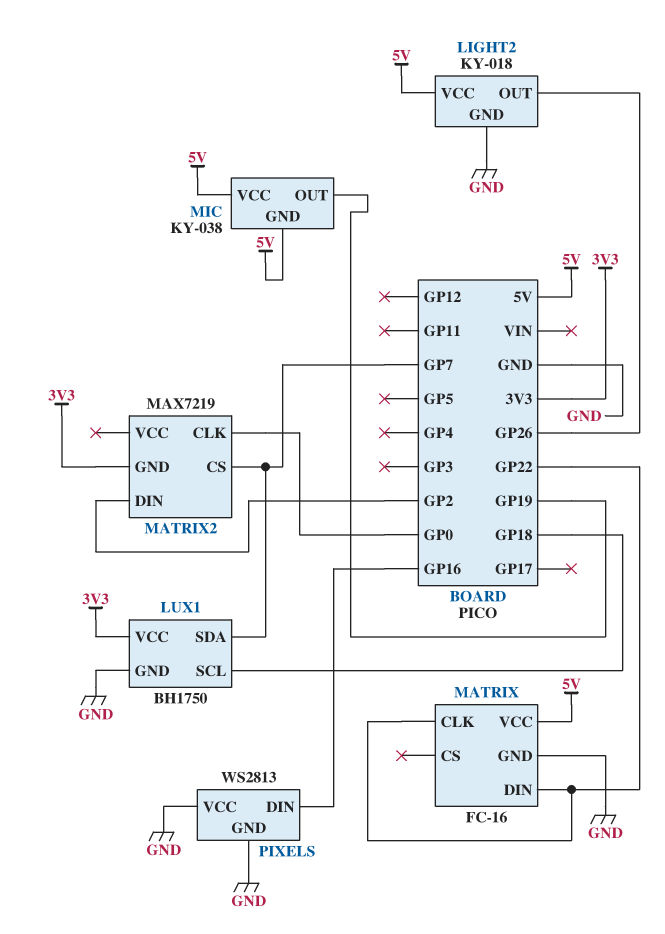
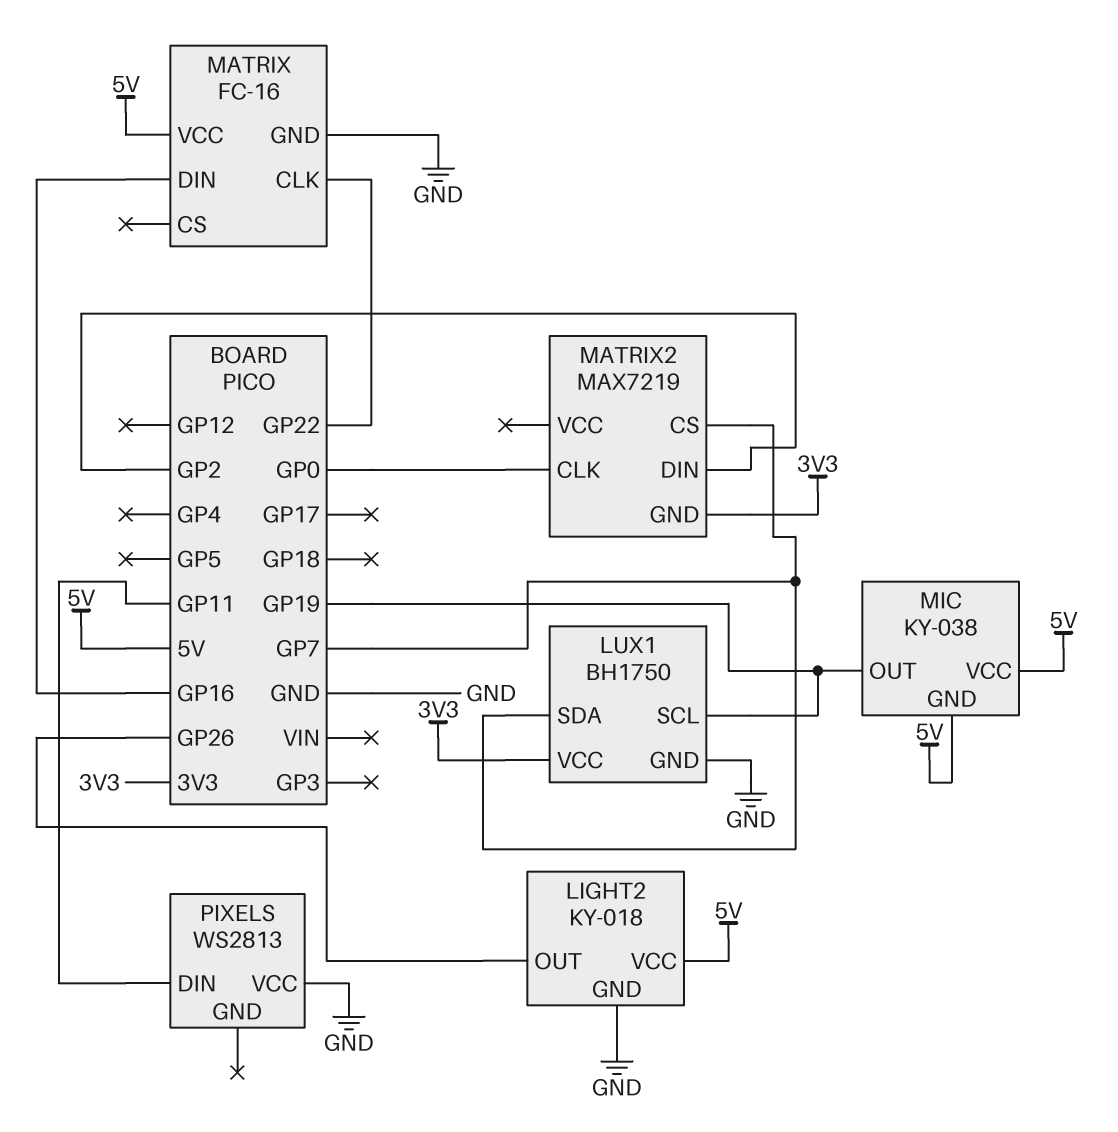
LUX1 pin SCL: GP18 -> GP19
MATRIX pin DIN: GP22 -> GP16
PIXELS pin DIN: GP16 -> GP11
PIXELS pin GND: GND -> none

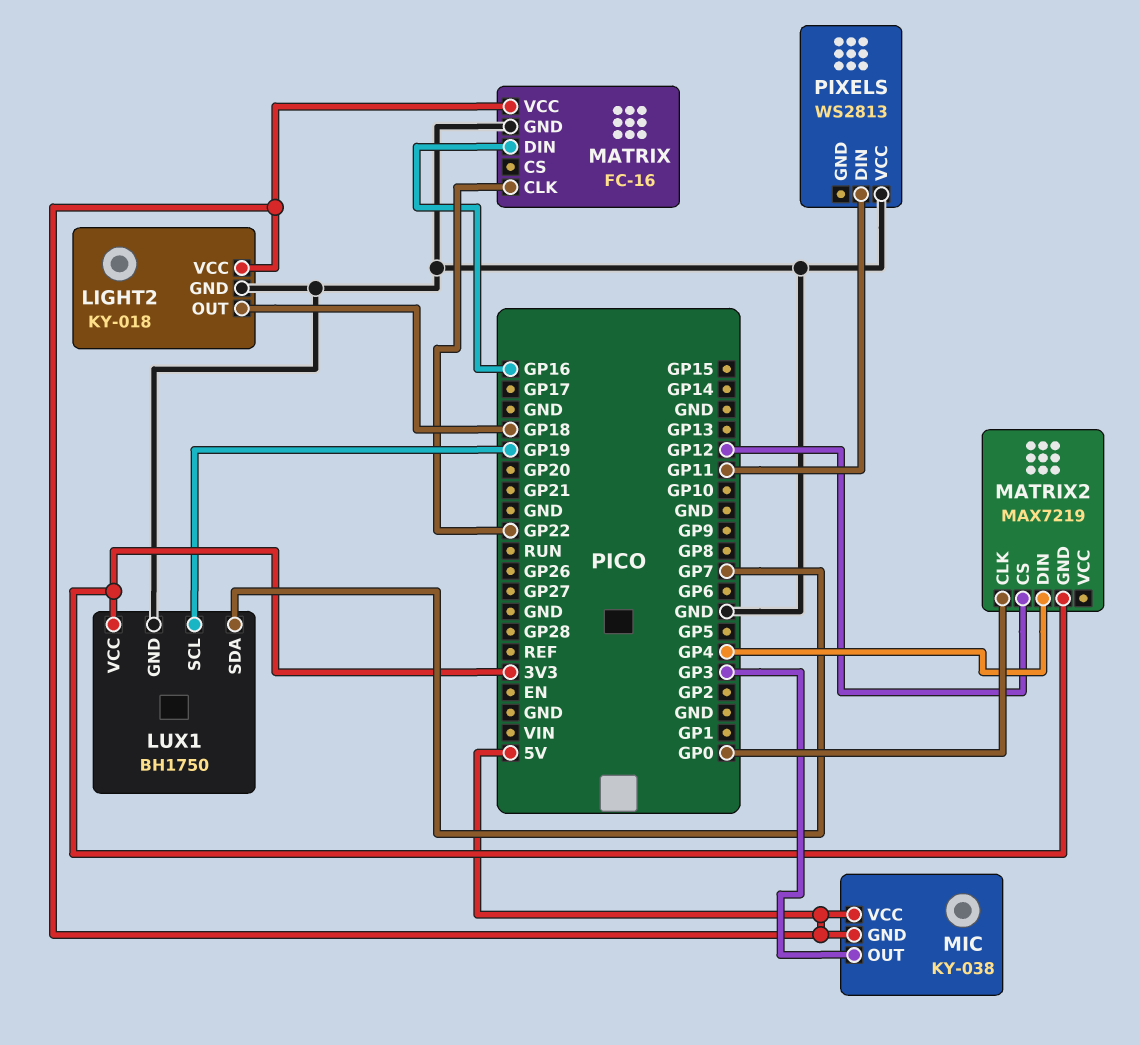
LIGHT2 pin OUT: GP26 -> GP18
MATRIX2 pin CS: GP7 -> GP12
MATRIX2 pin DIN: GP2 -> GP4
MIC pin OUT: GP19 -> GP3

